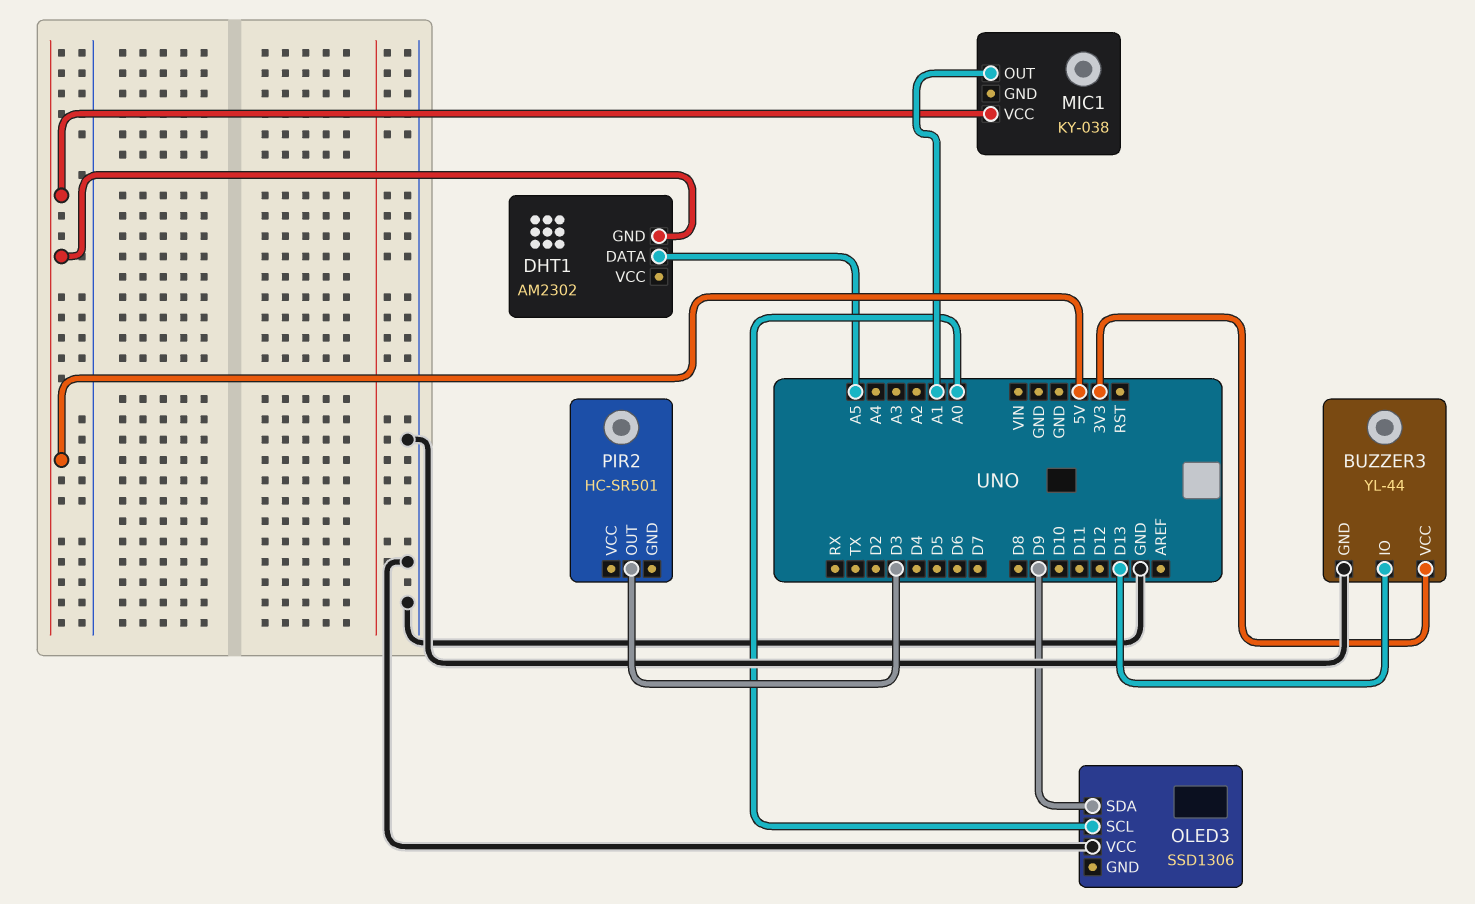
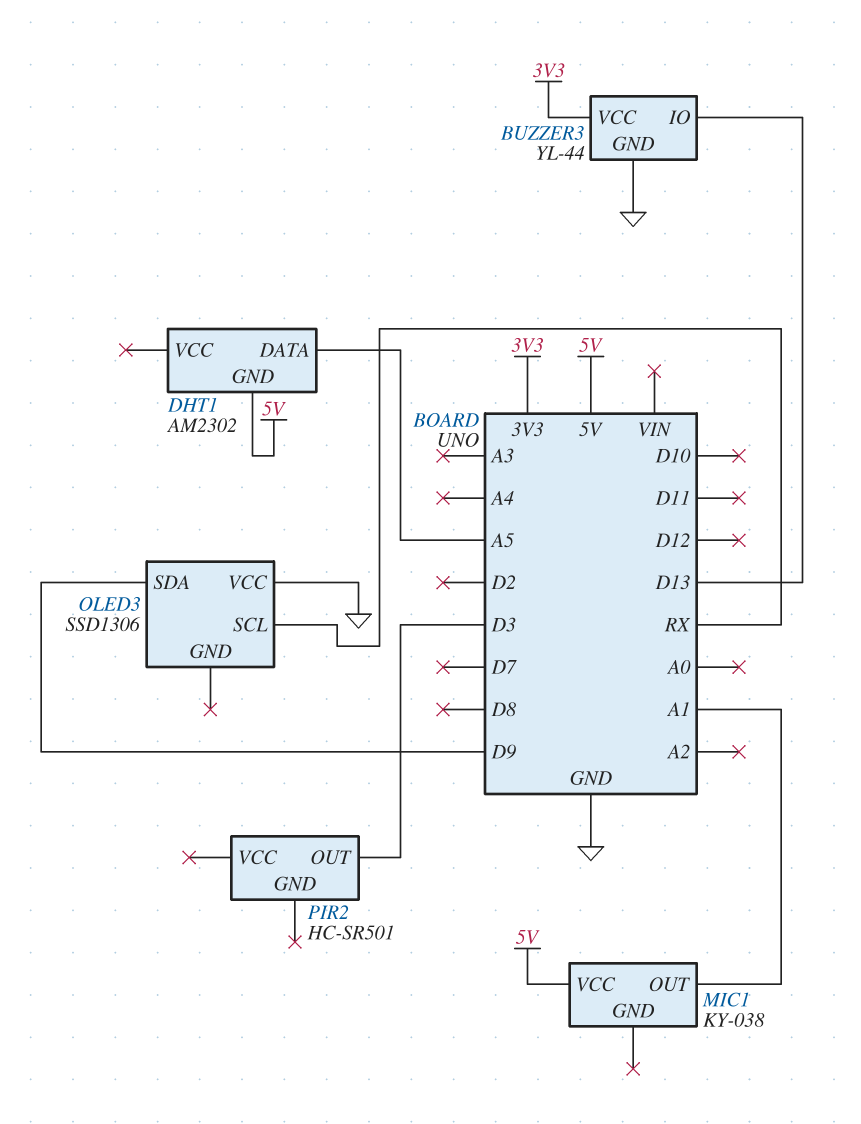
OLED3 pin SCL: A0 -> RX

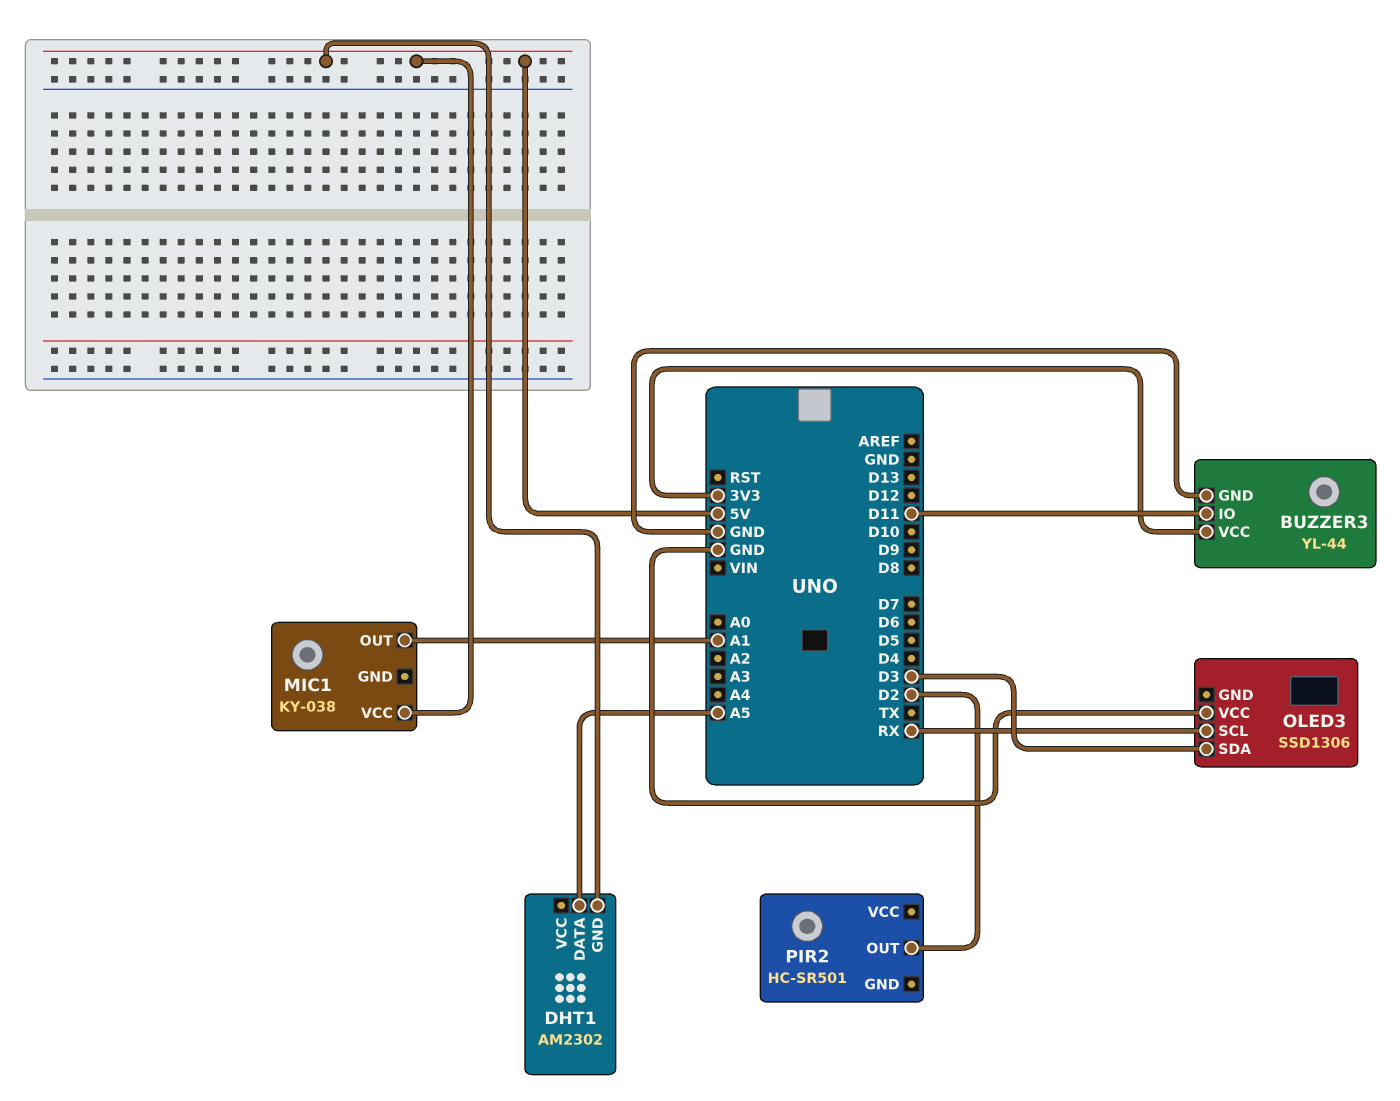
BUZZER3 pin IO: D13 -> D11
OLED3 pin SDA: D9 -> D3
PIR2 pin OUT: D3 -> D2

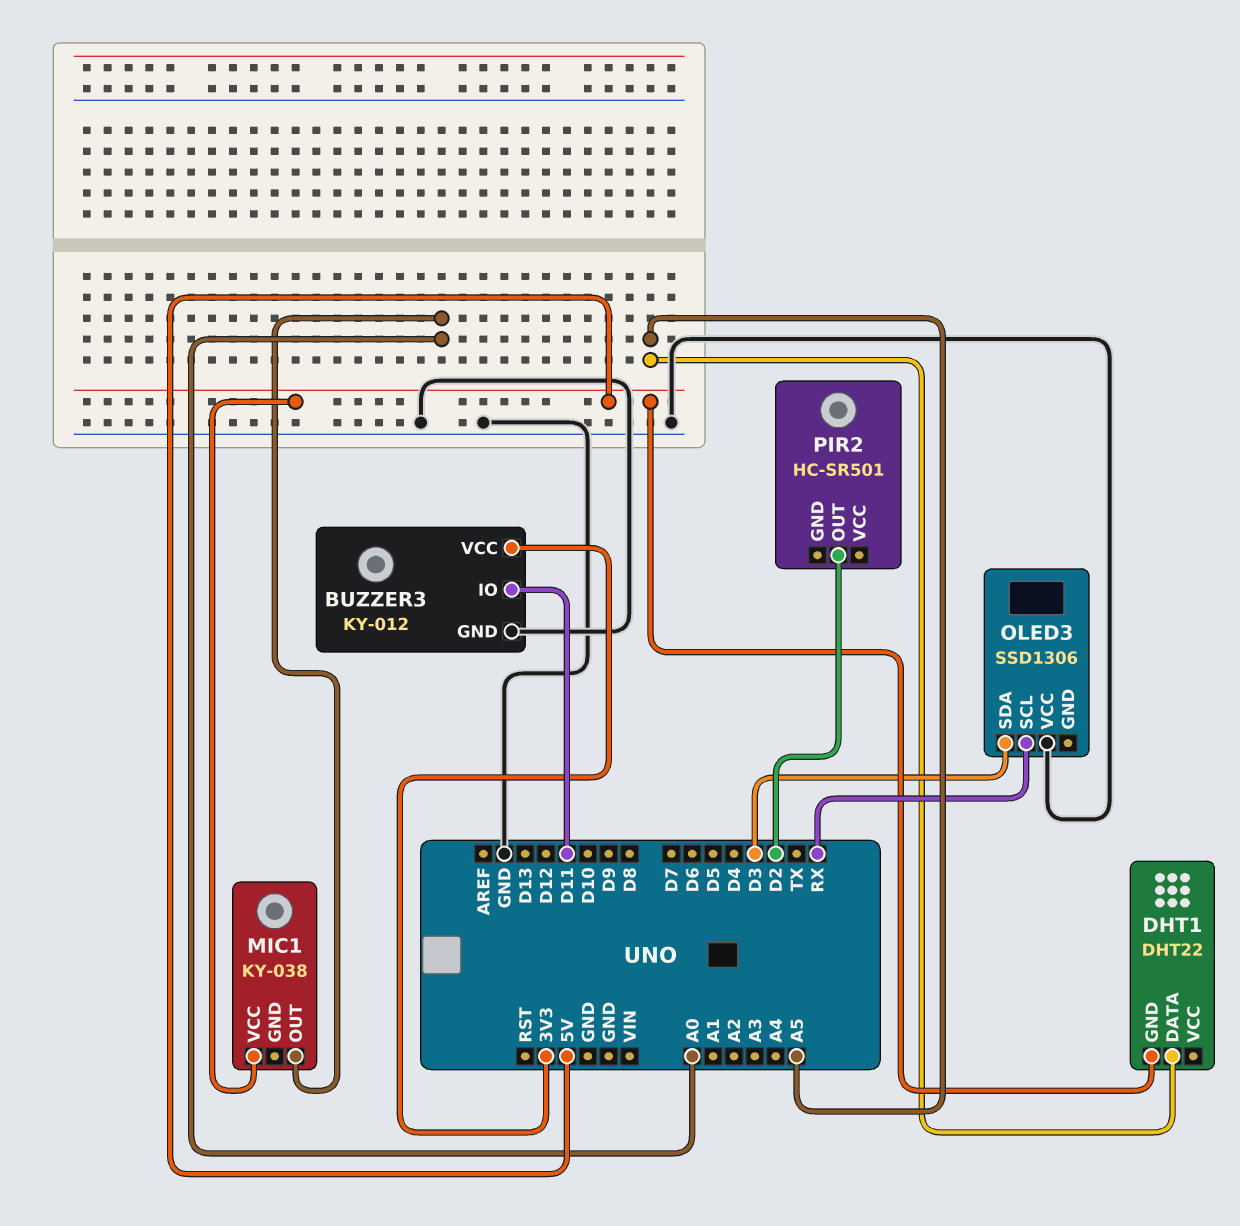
BUZZER3: YL-44 -> KY-012
DHT1: AM2302 -> DHT22
MIC1 pin OUT: A1 -> A0

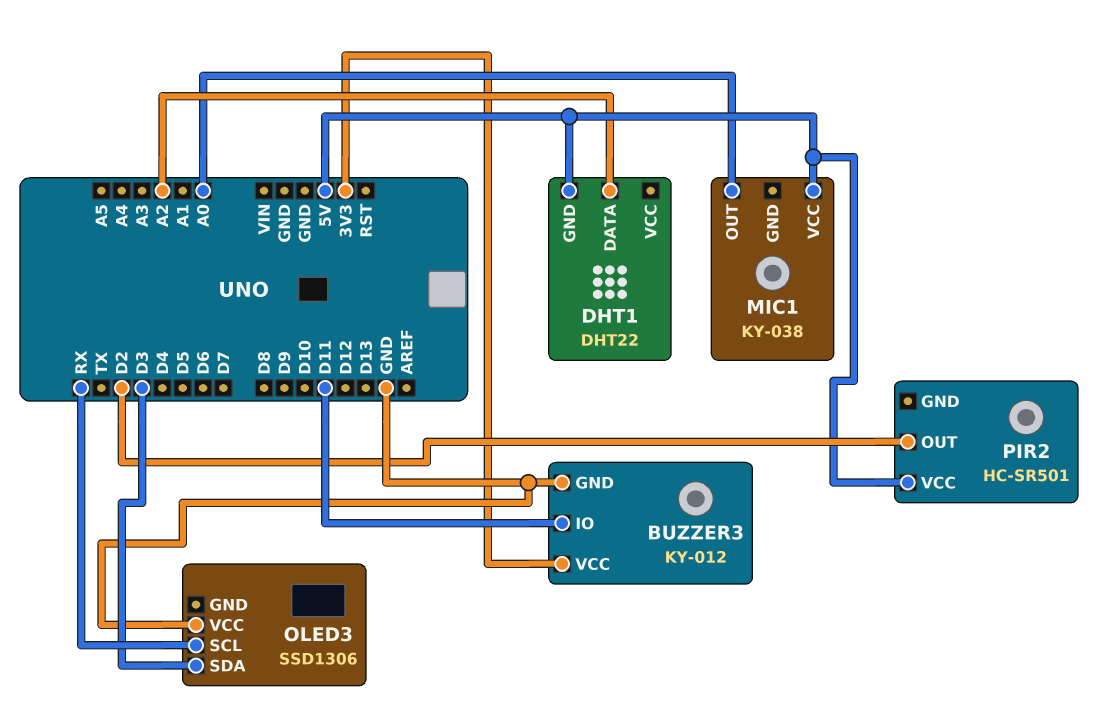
DHT1 pin DATA: A5 -> A2
PIR2 pin VCC: none -> 5V

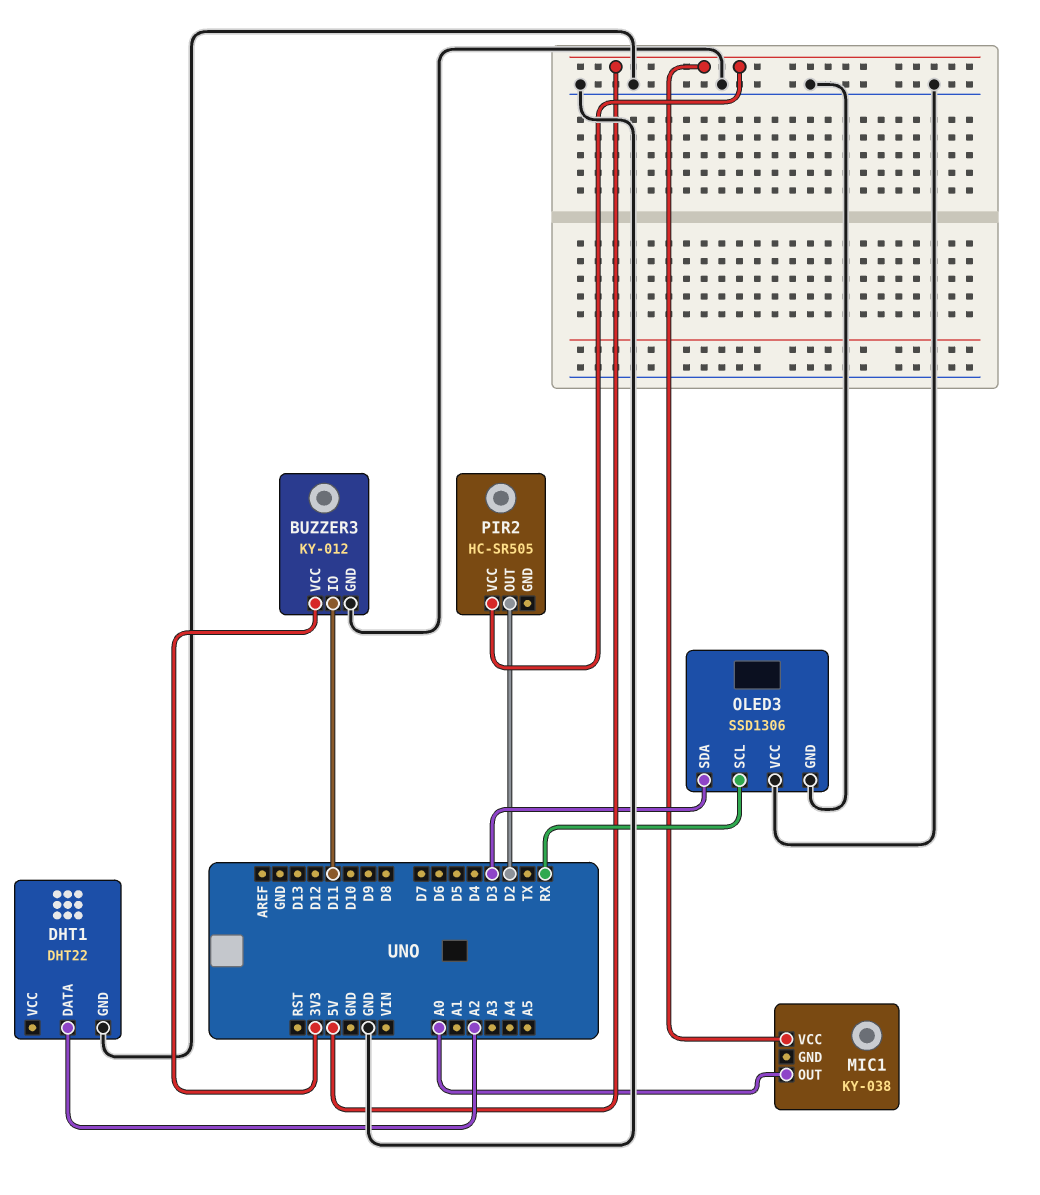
DHT1 pin GND: 5V -> GND
OLED3 pin GND: none -> GND
PIR2: HC-SR501 -> HC-SR505

